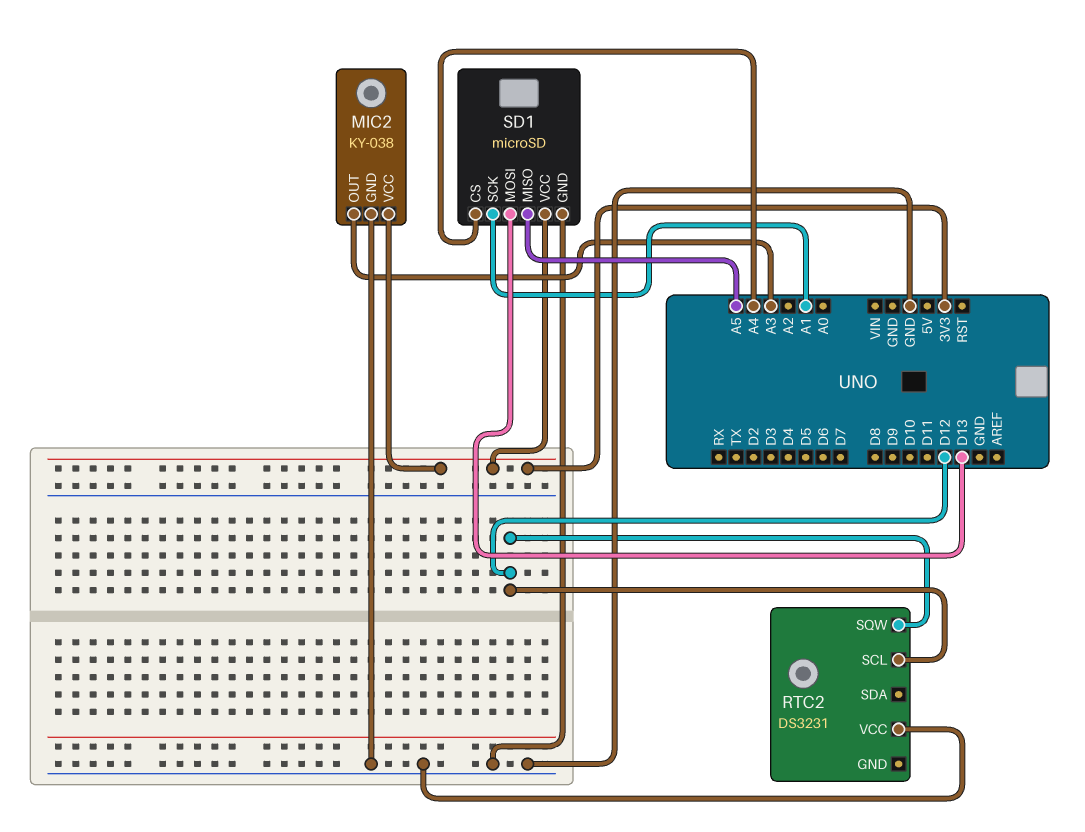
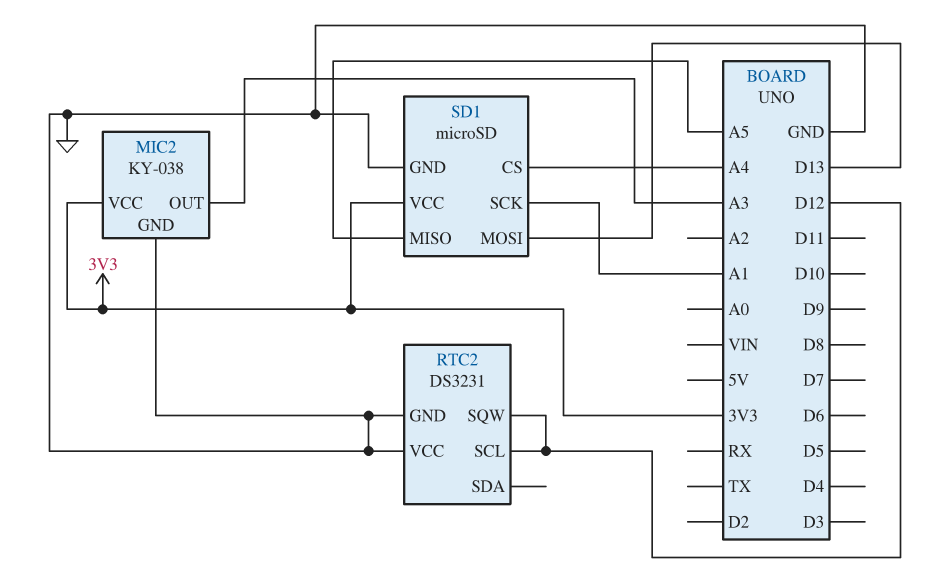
RTC2 pin GND: none -> GND

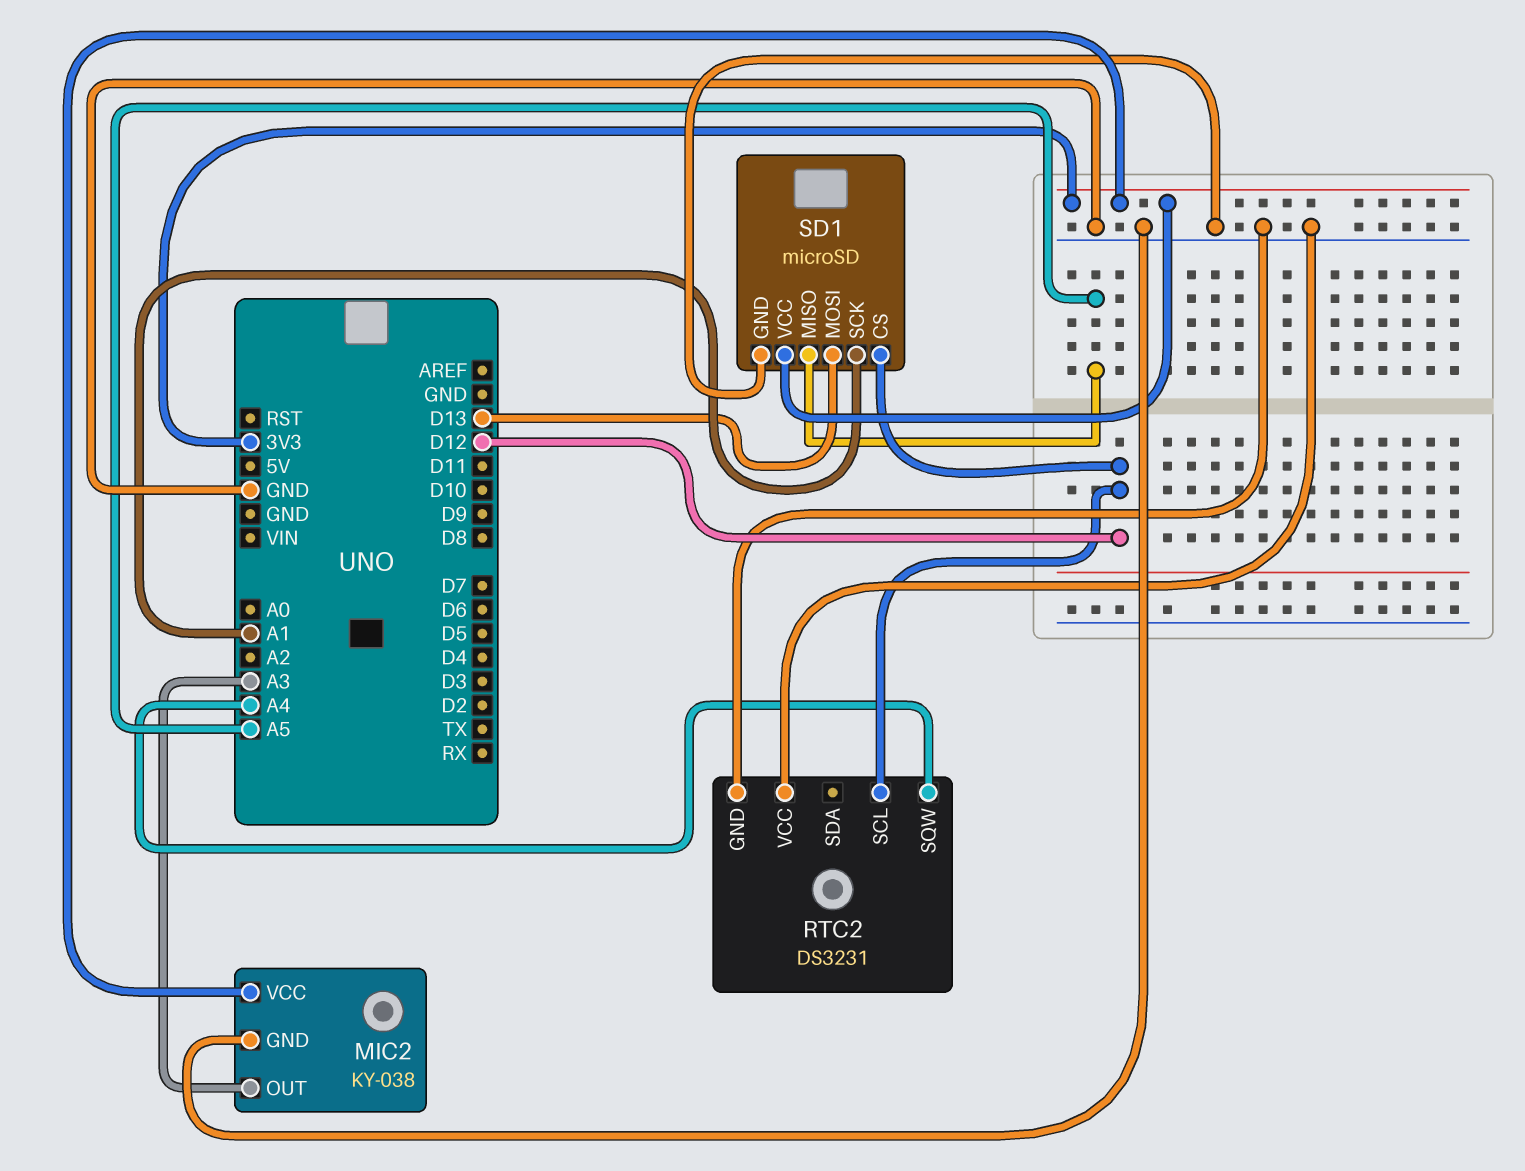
RTC2 pin SQW: D12 -> A4
SD1 pin CS: A4 -> D12

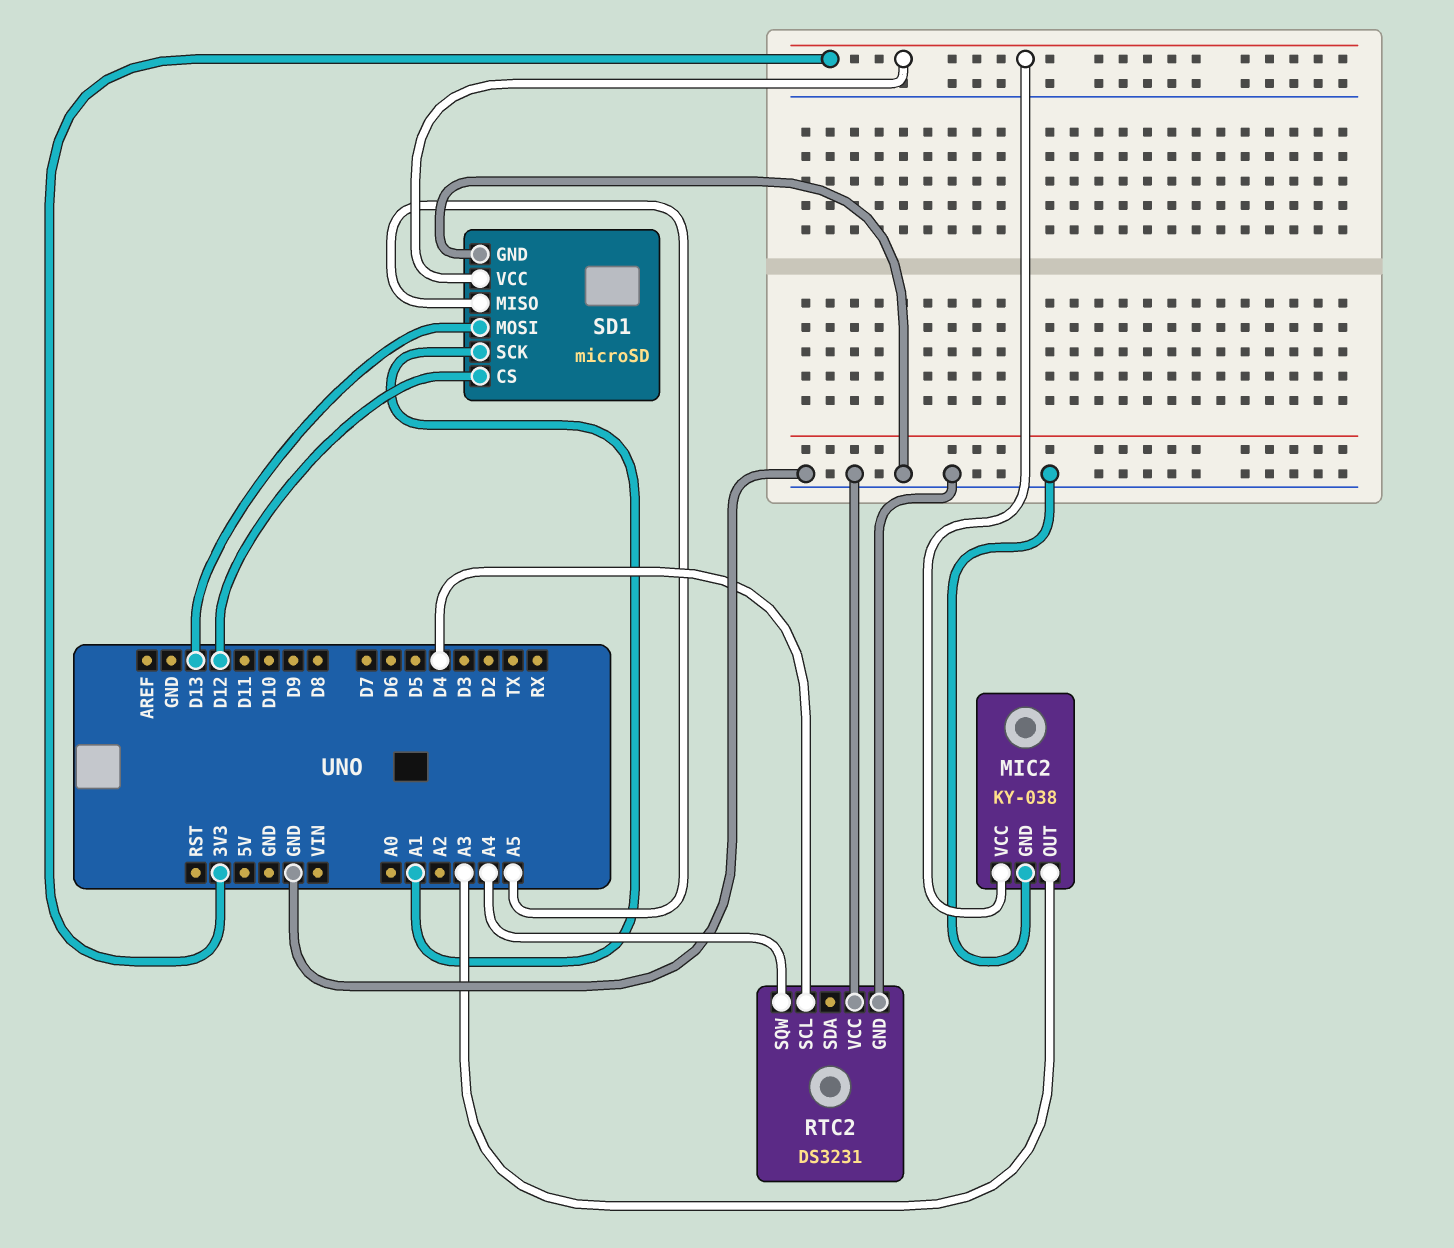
RTC2 pin SCL: D12 -> D4

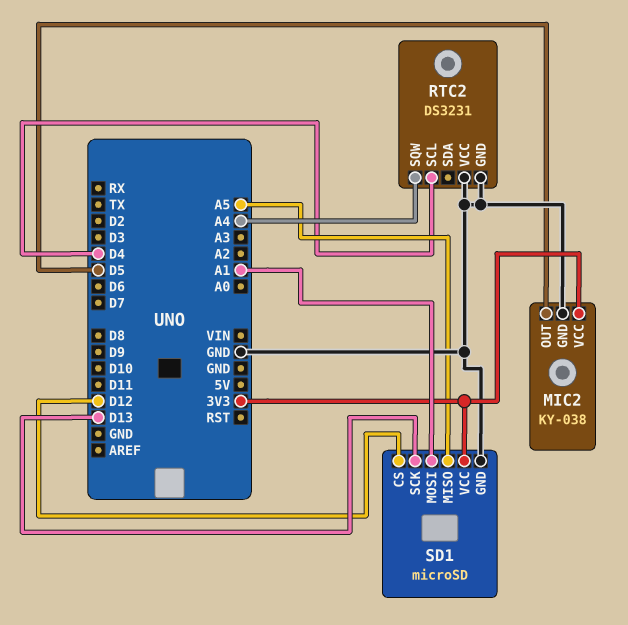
MIC2 pin OUT: A3 -> D5
SD1 pin MOSI: D13 -> A1
SD1 pin SCK: A1 -> D13

